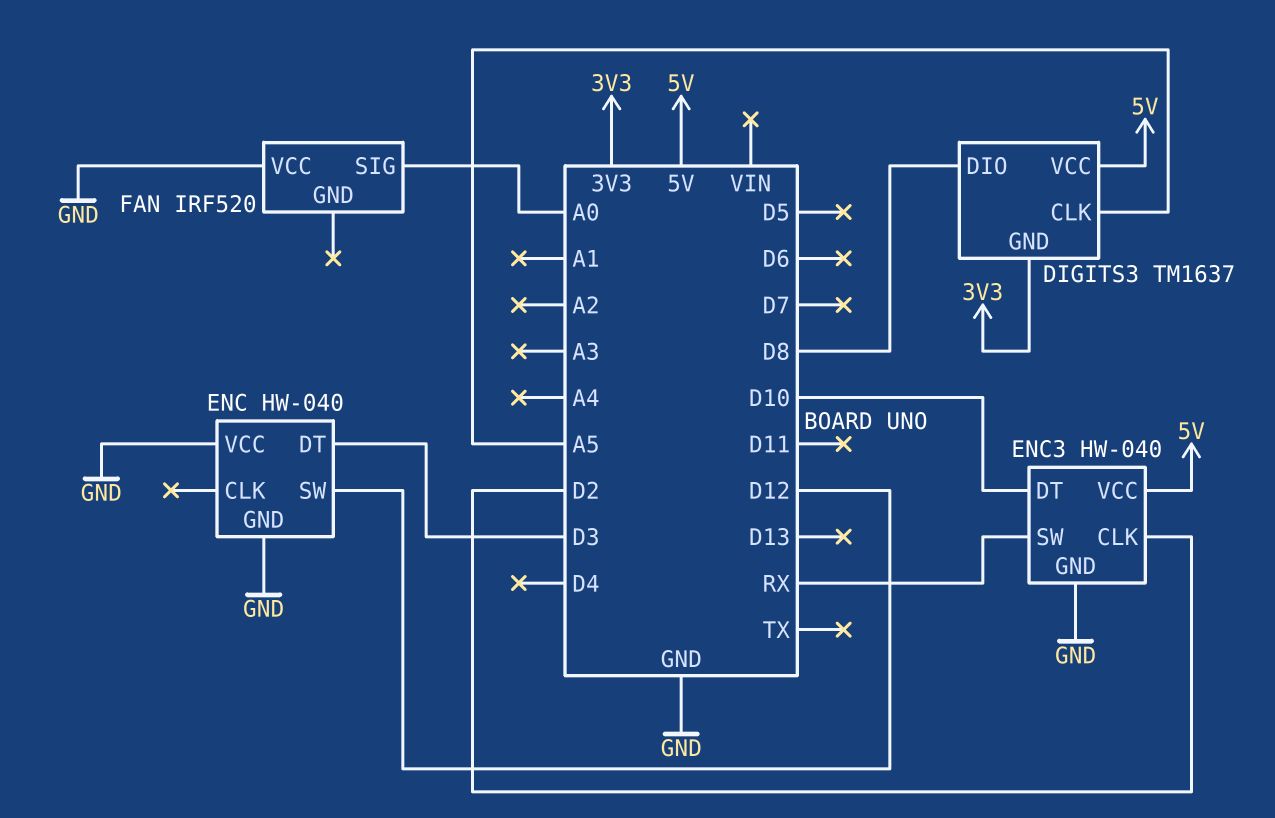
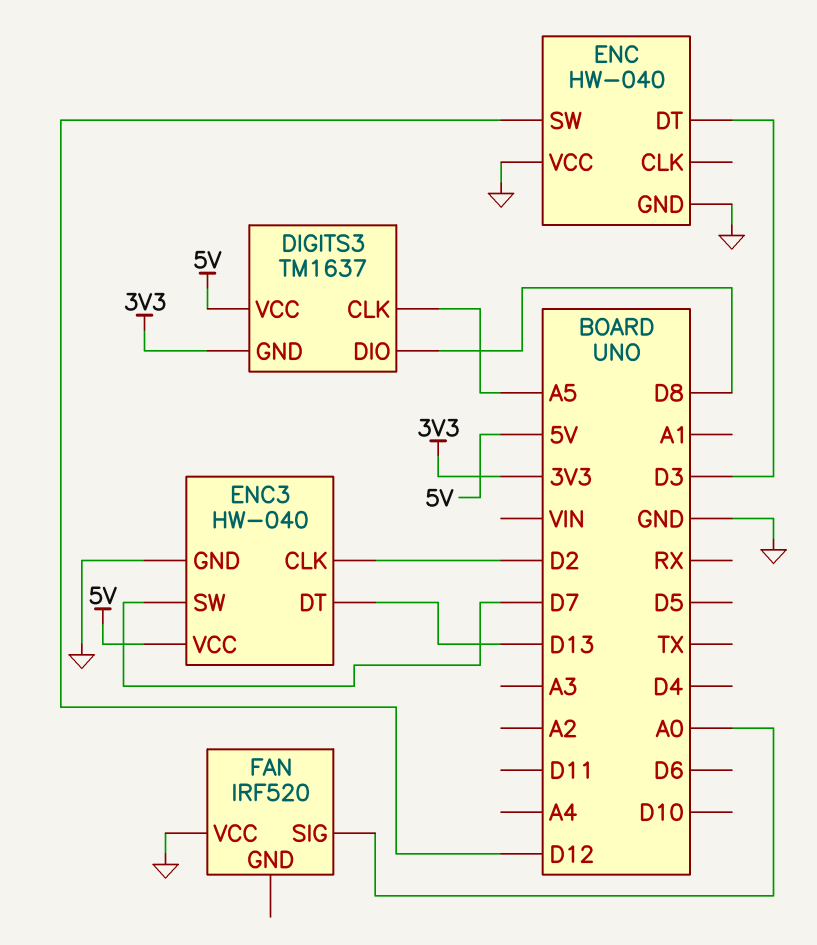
ENC3 pin DT: D10 -> D13
ENC3 pin SW: RX -> D7

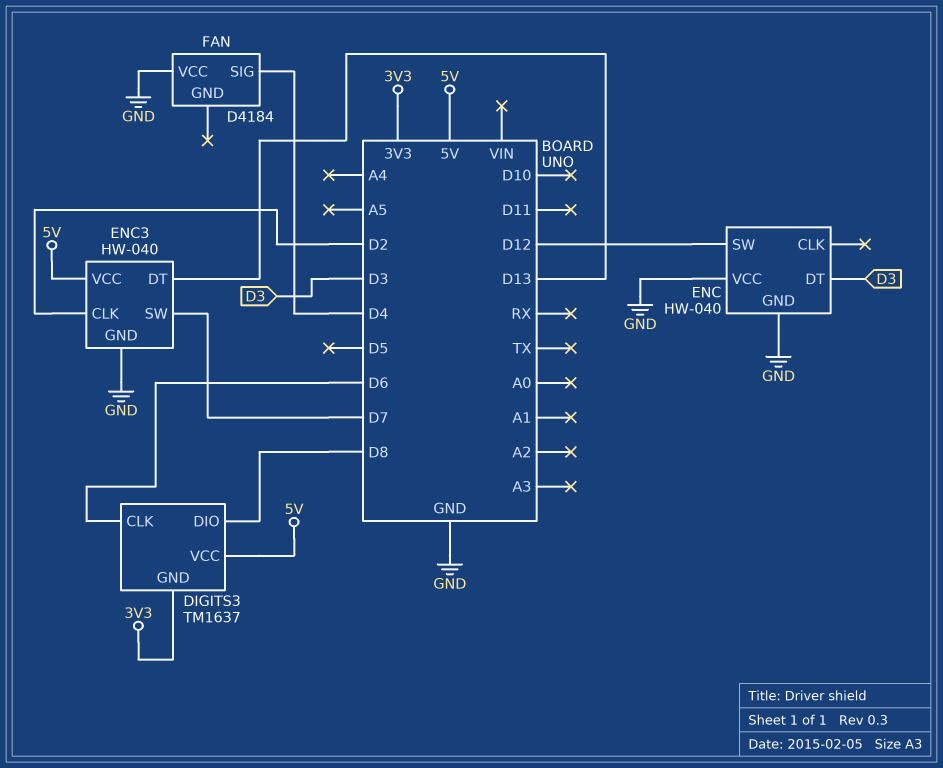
DIGITS3 pin CLK: A5 -> D6
FAN: IRF520 -> D4184
FAN pin SIG: A0 -> D4

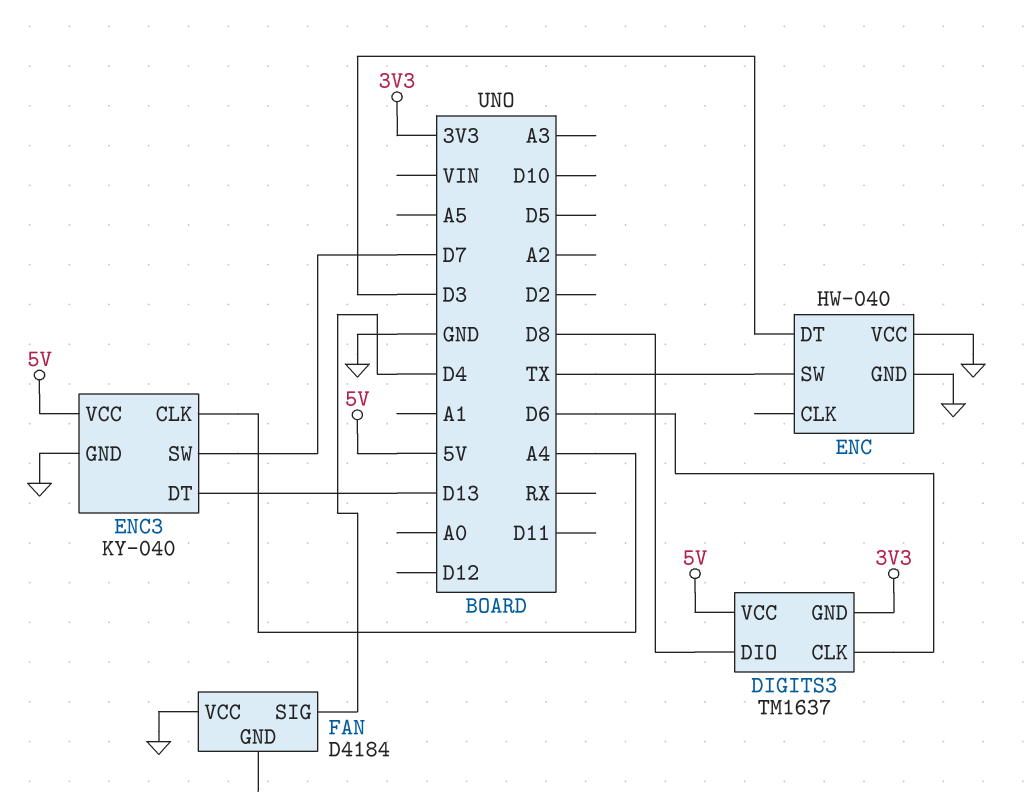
ENC pin SW: D12 -> TX
ENC3: HW-040 -> KY-040
ENC3 pin CLK: D2 -> A4

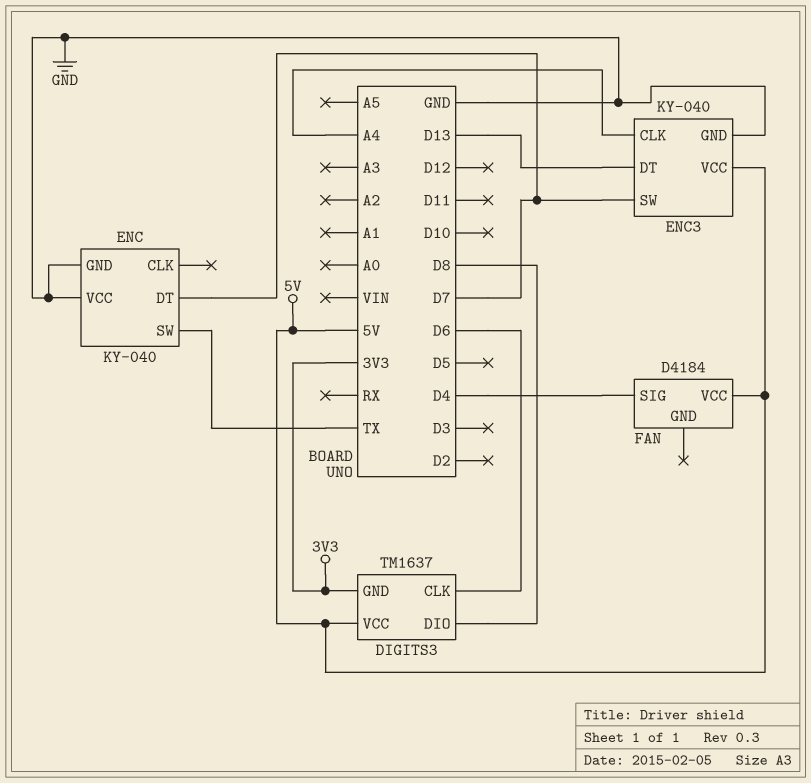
ENC: HW-040 -> KY-040
ENC pin DT: D3 -> D7
FAN pin VCC: GND -> 5V

